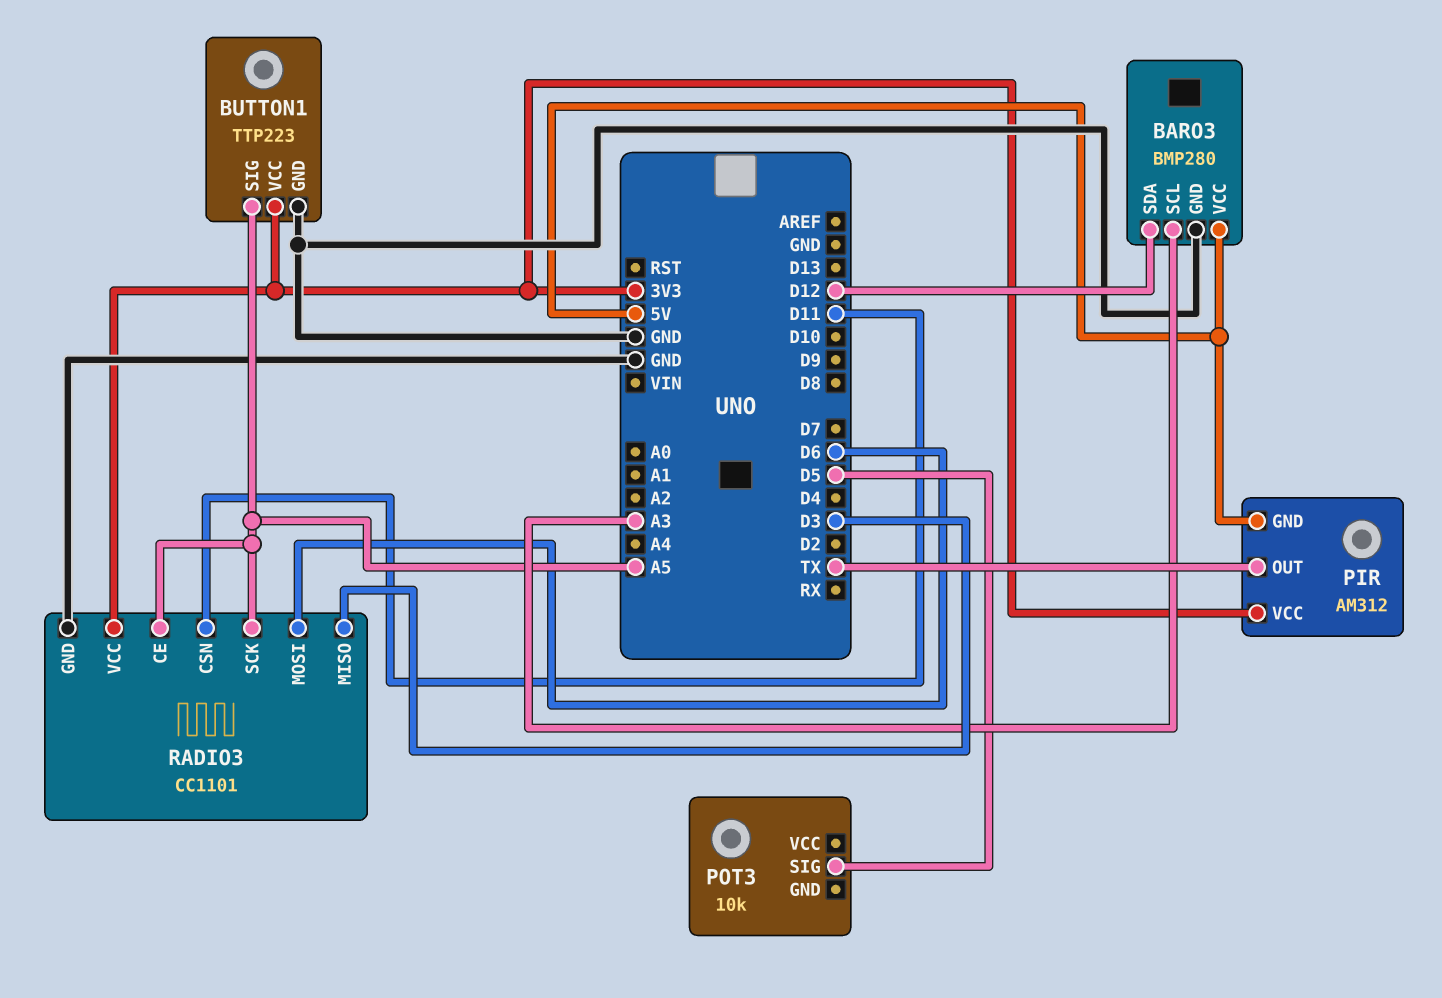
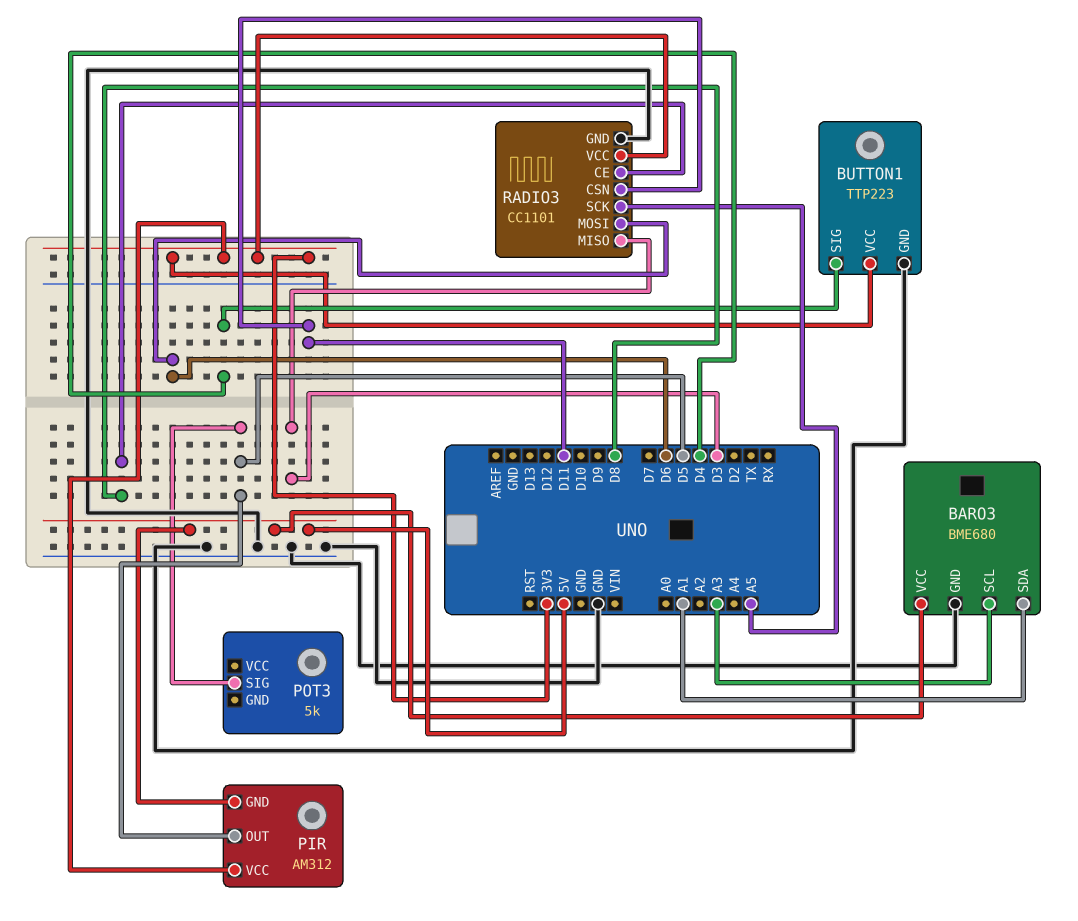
BARO3: BMP280 -> BME680
BARO3 pin SDA: D12 -> A1
BUTTON1 pin SIG: A5 -> D4
PIR pin OUT: TX -> D5
POT3: 10k -> 5k
RADIO3 pin CE: A5 -> D8

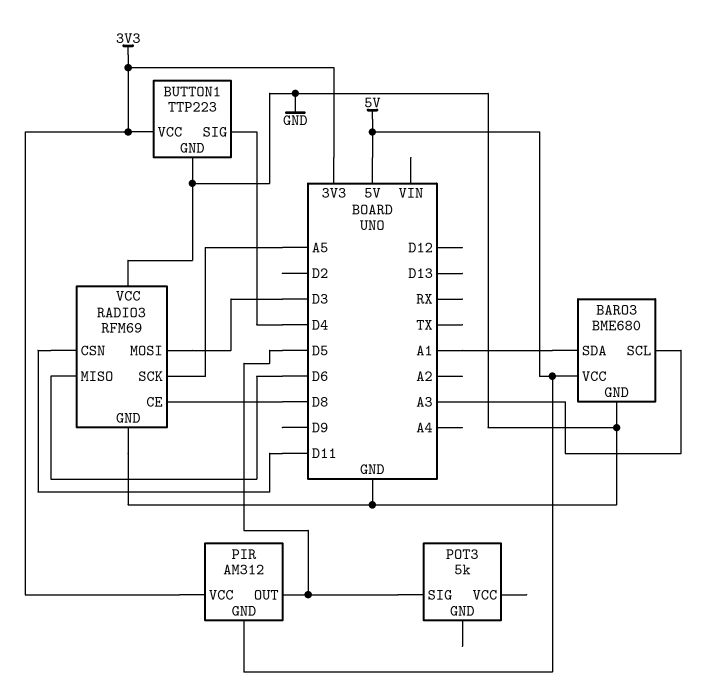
RADIO3: CC1101 -> RFM69
RADIO3 pin MISO: D3 -> D6
RADIO3 pin MOSI: D6 -> D3
RADIO3 pin VCC: 3V3 -> GND

